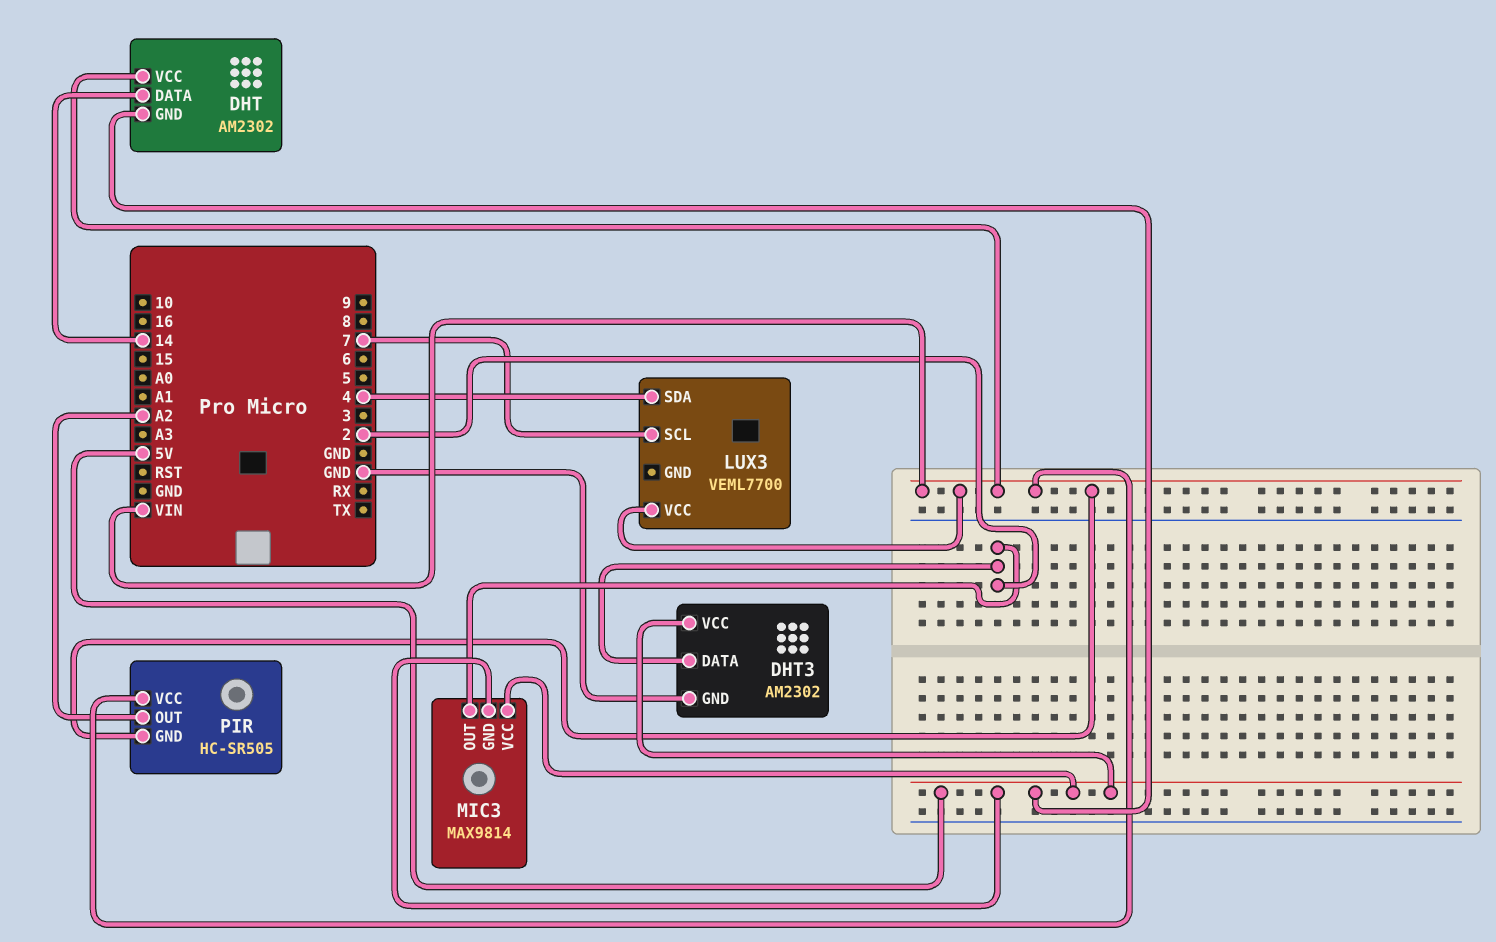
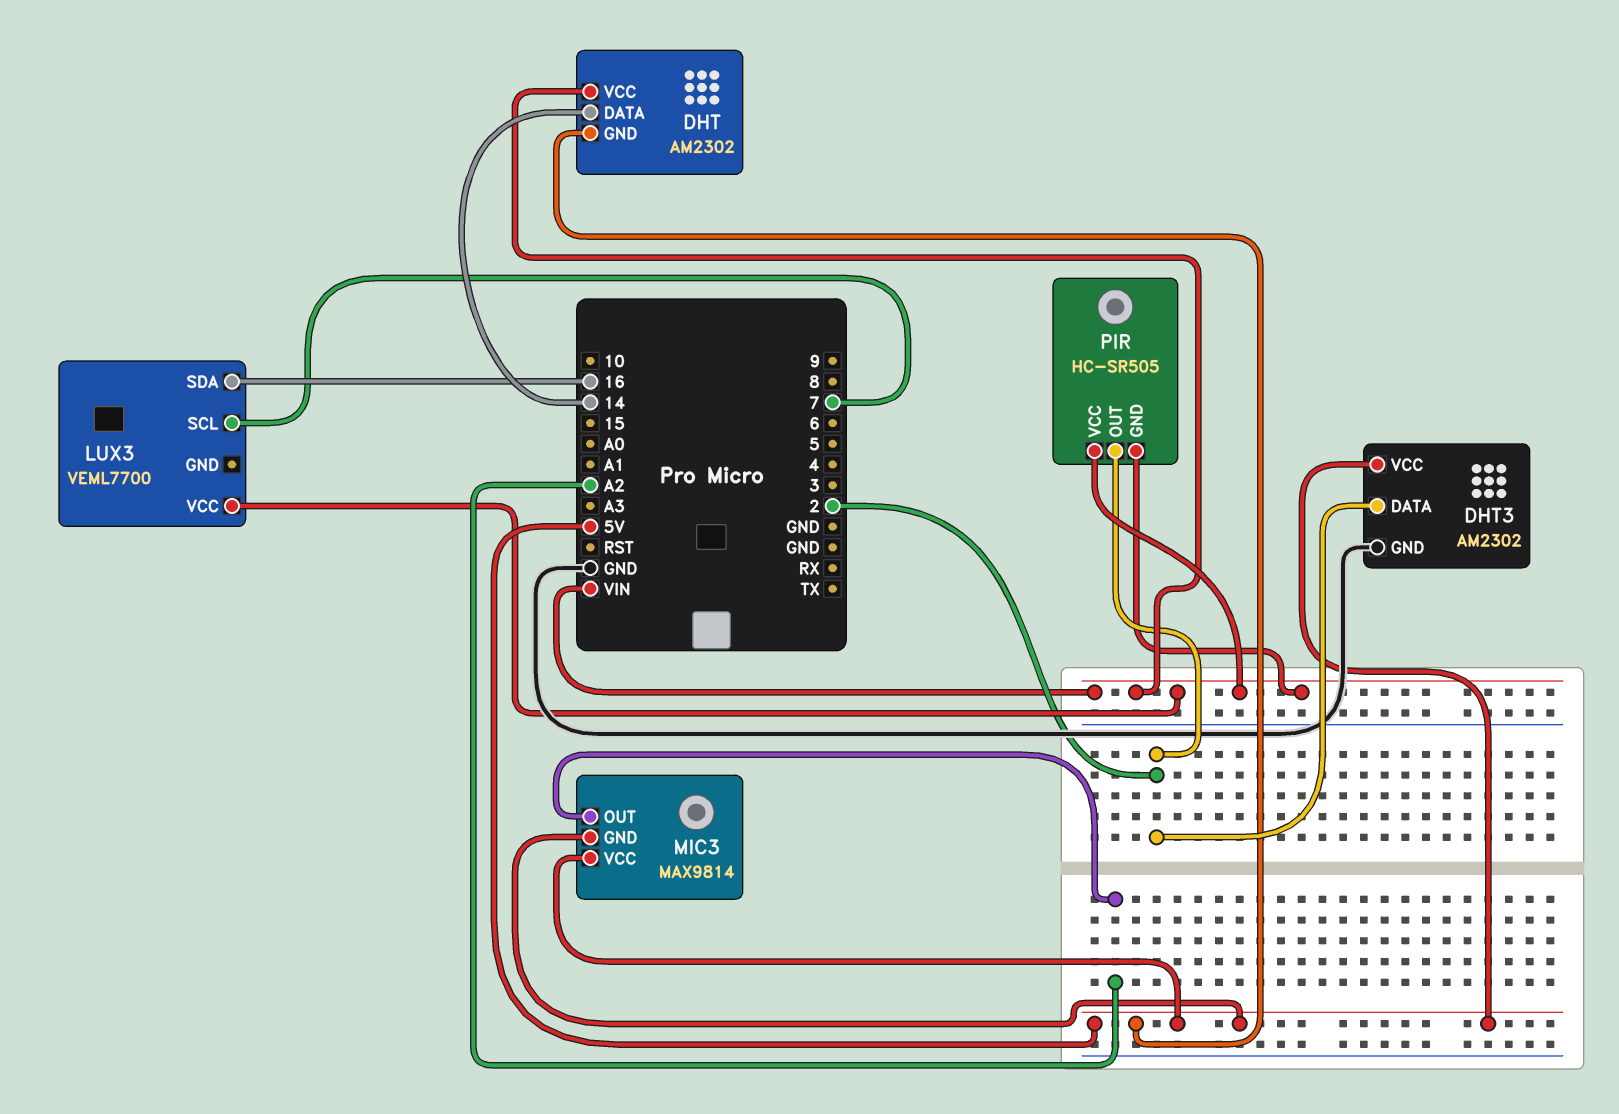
LUX3 pin SDA: 4 -> 16
MIC3 pin OUT: 2 -> A2
PIR pin OUT: A2 -> 2

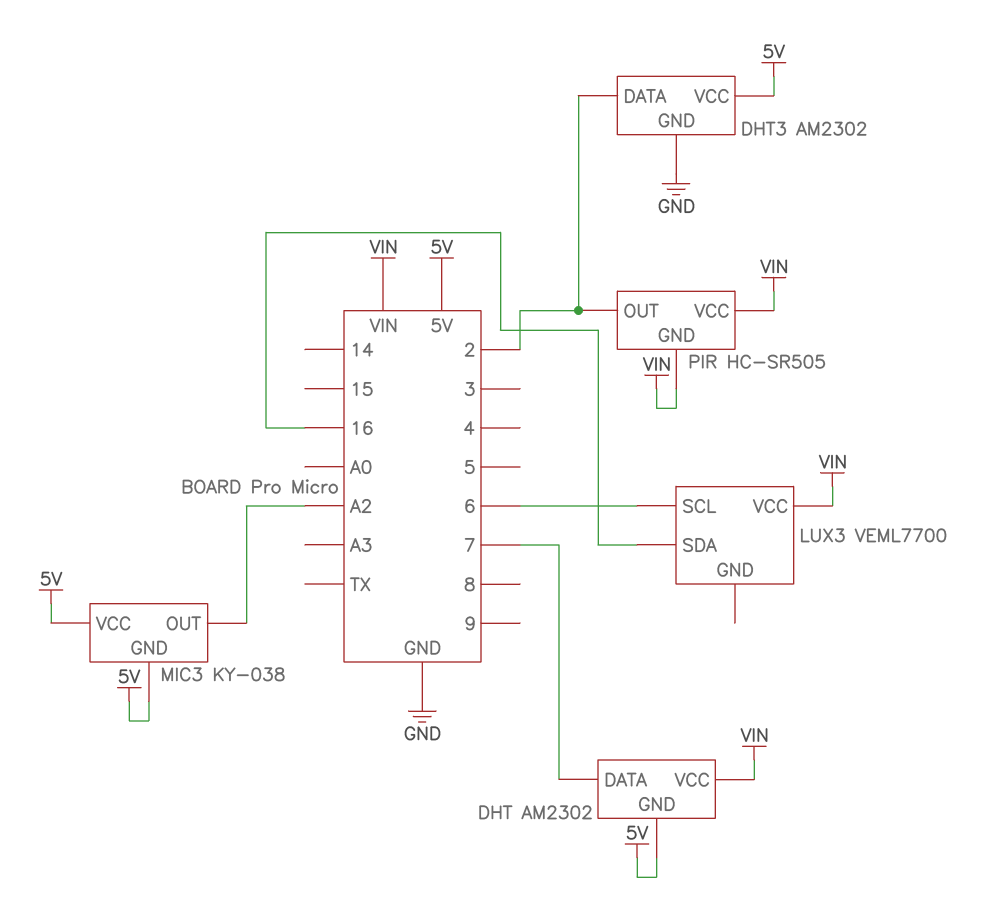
DHT pin DATA: 14 -> 7
LUX3 pin SCL: 7 -> 6
MIC3: MAX9814 -> KY-038

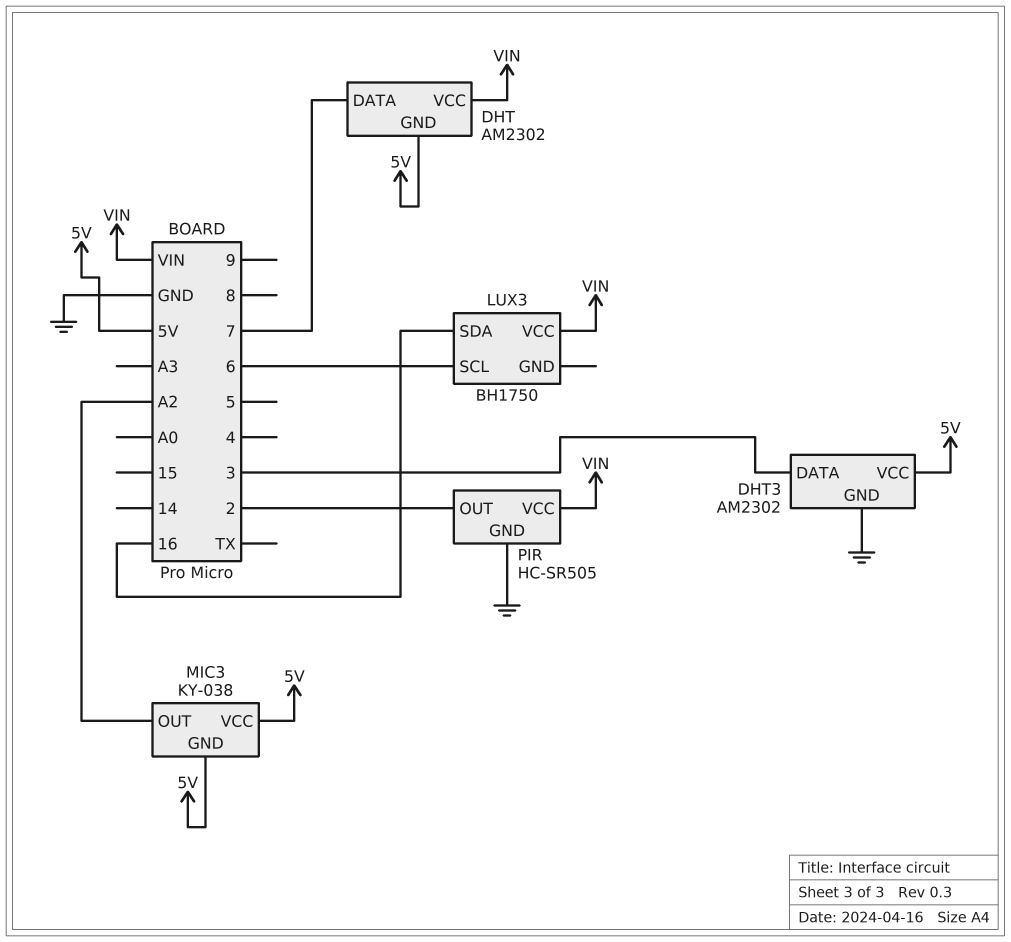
DHT3 pin DATA: 2 -> 3
LUX3: VEML7700 -> BH1750
PIR pin GND: VIN -> GND

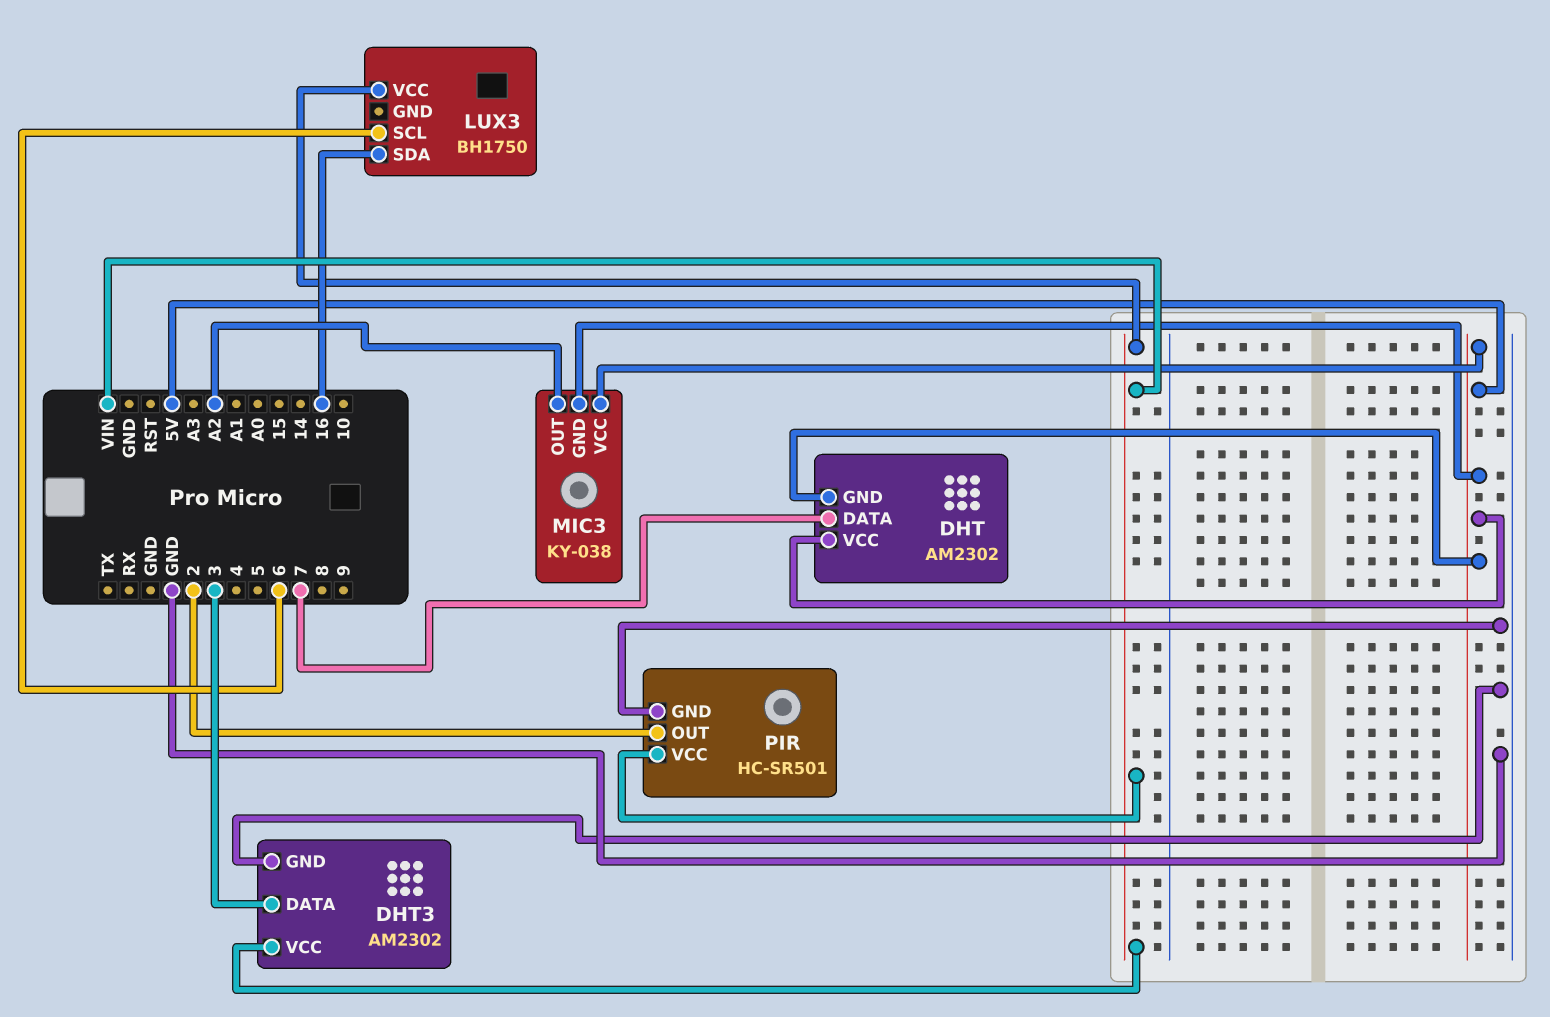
DHT pin VCC: VIN -> 5V
DHT3 pin VCC: 5V -> VIN
PIR: HC-SR505 -> HC-SR501

